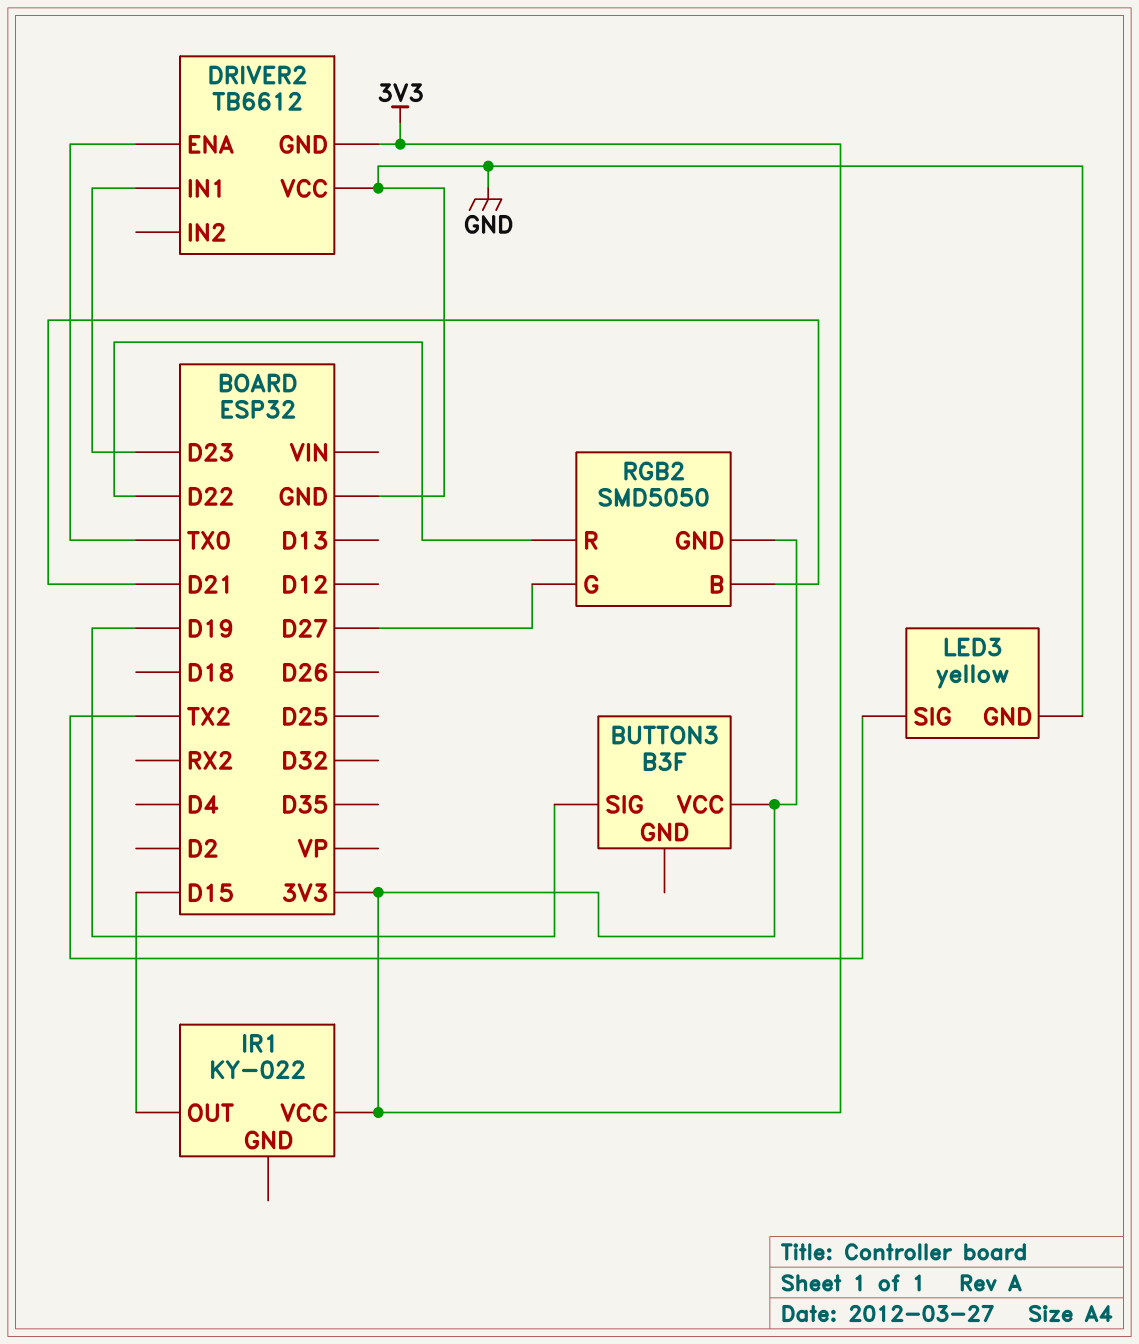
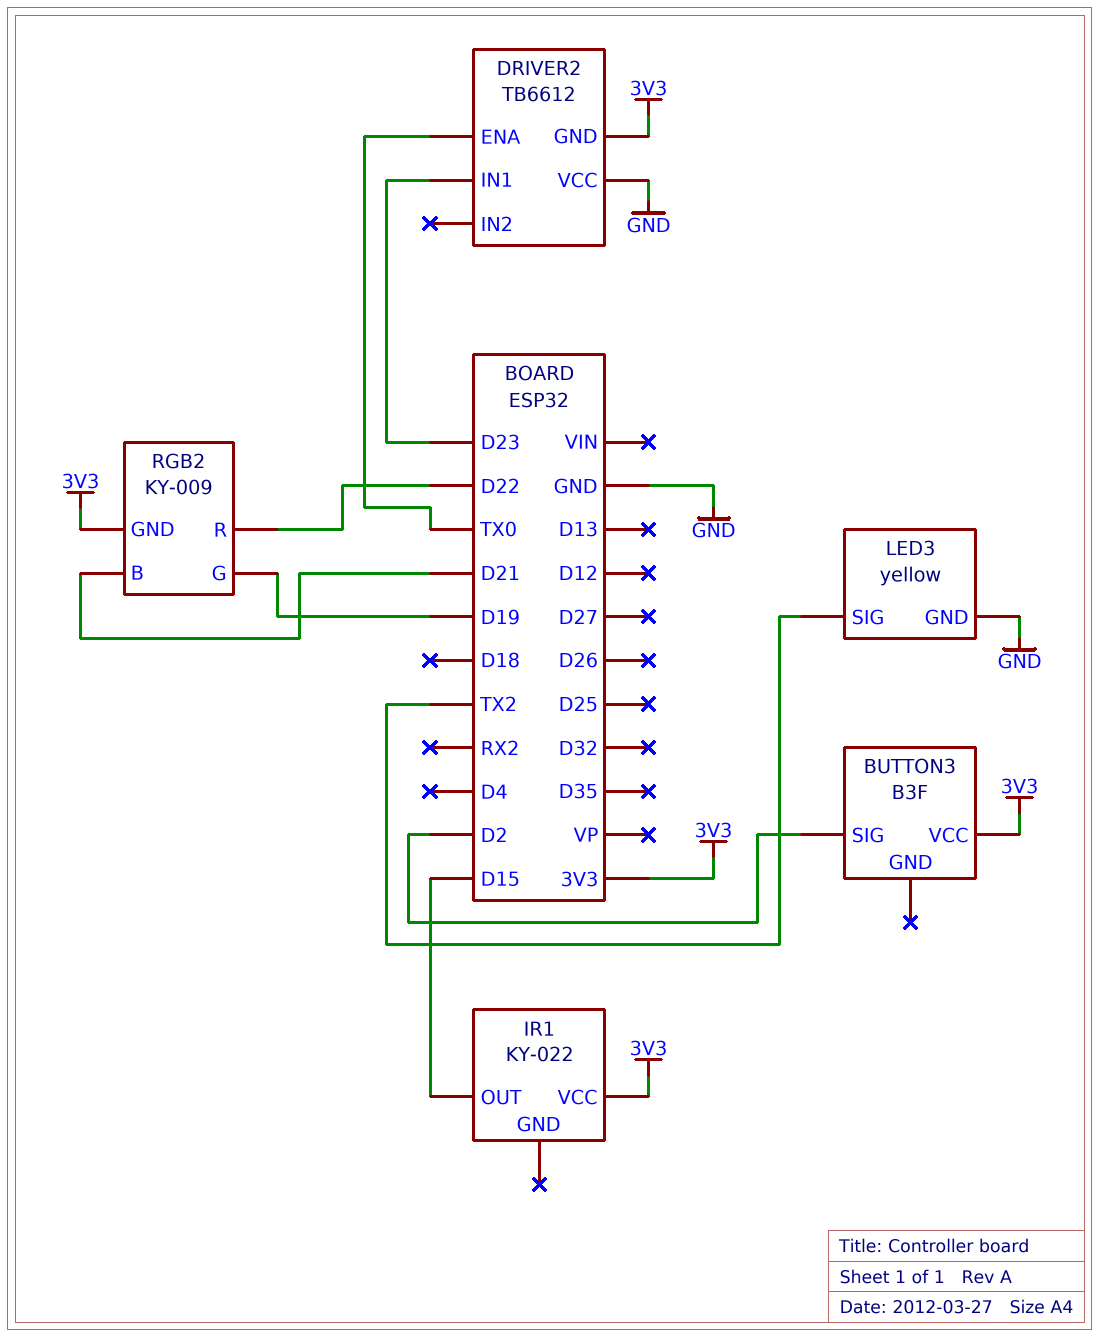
BUTTON3 pin SIG: D19 -> D2
RGB2: SMD5050 -> KY-009
RGB2 pin G: D27 -> D19

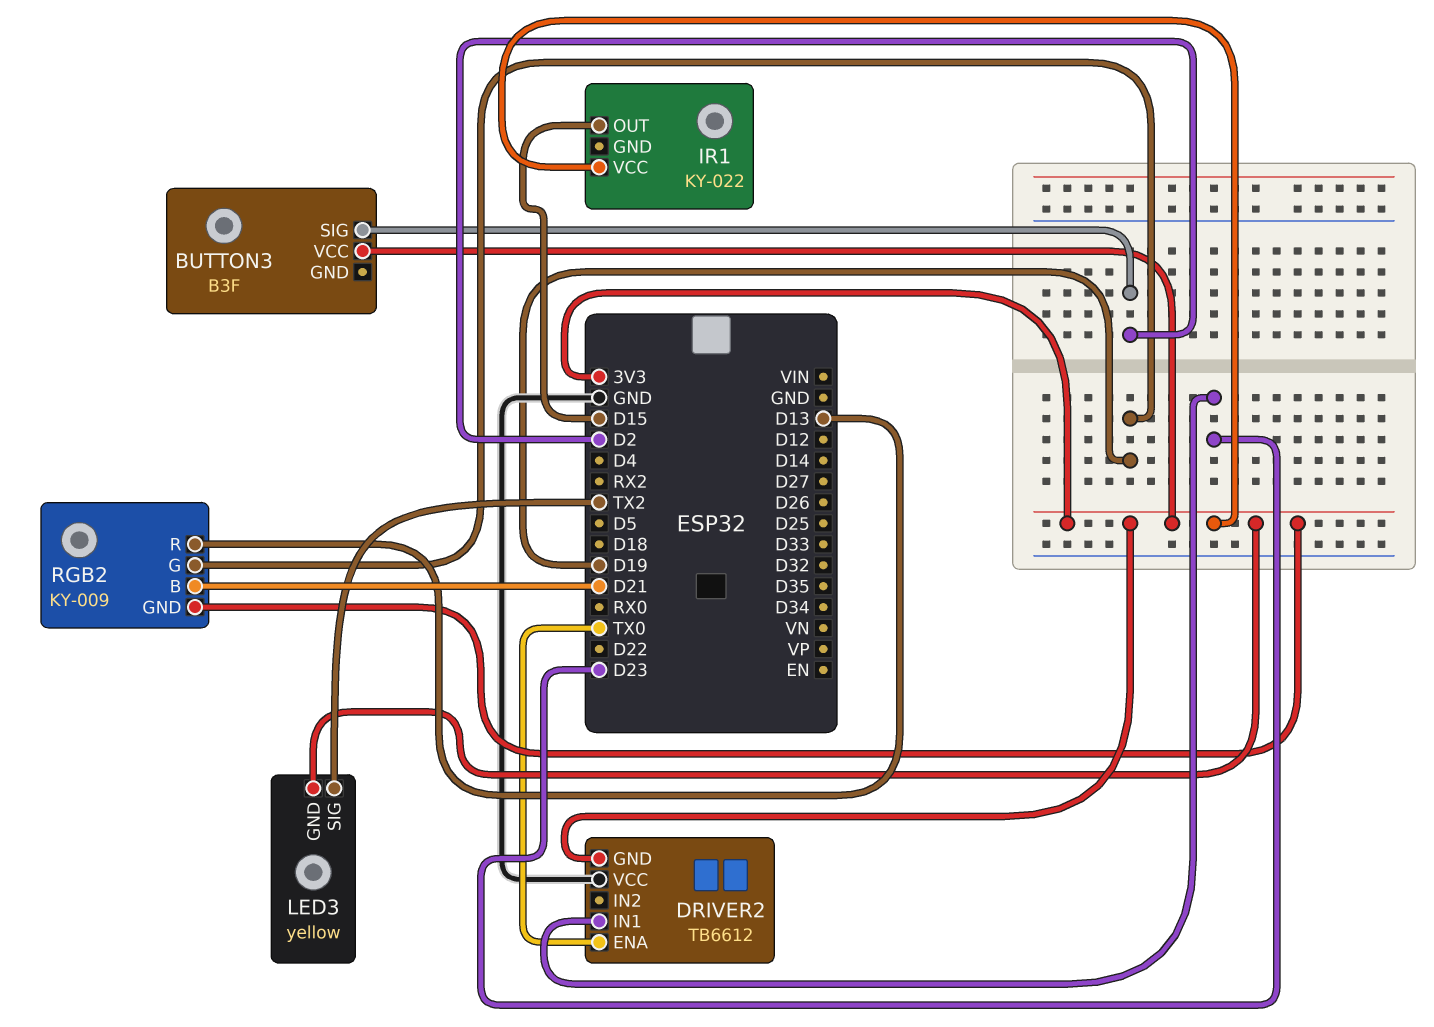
LED3 pin GND: GND -> 3V3
RGB2 pin R: D22 -> D13

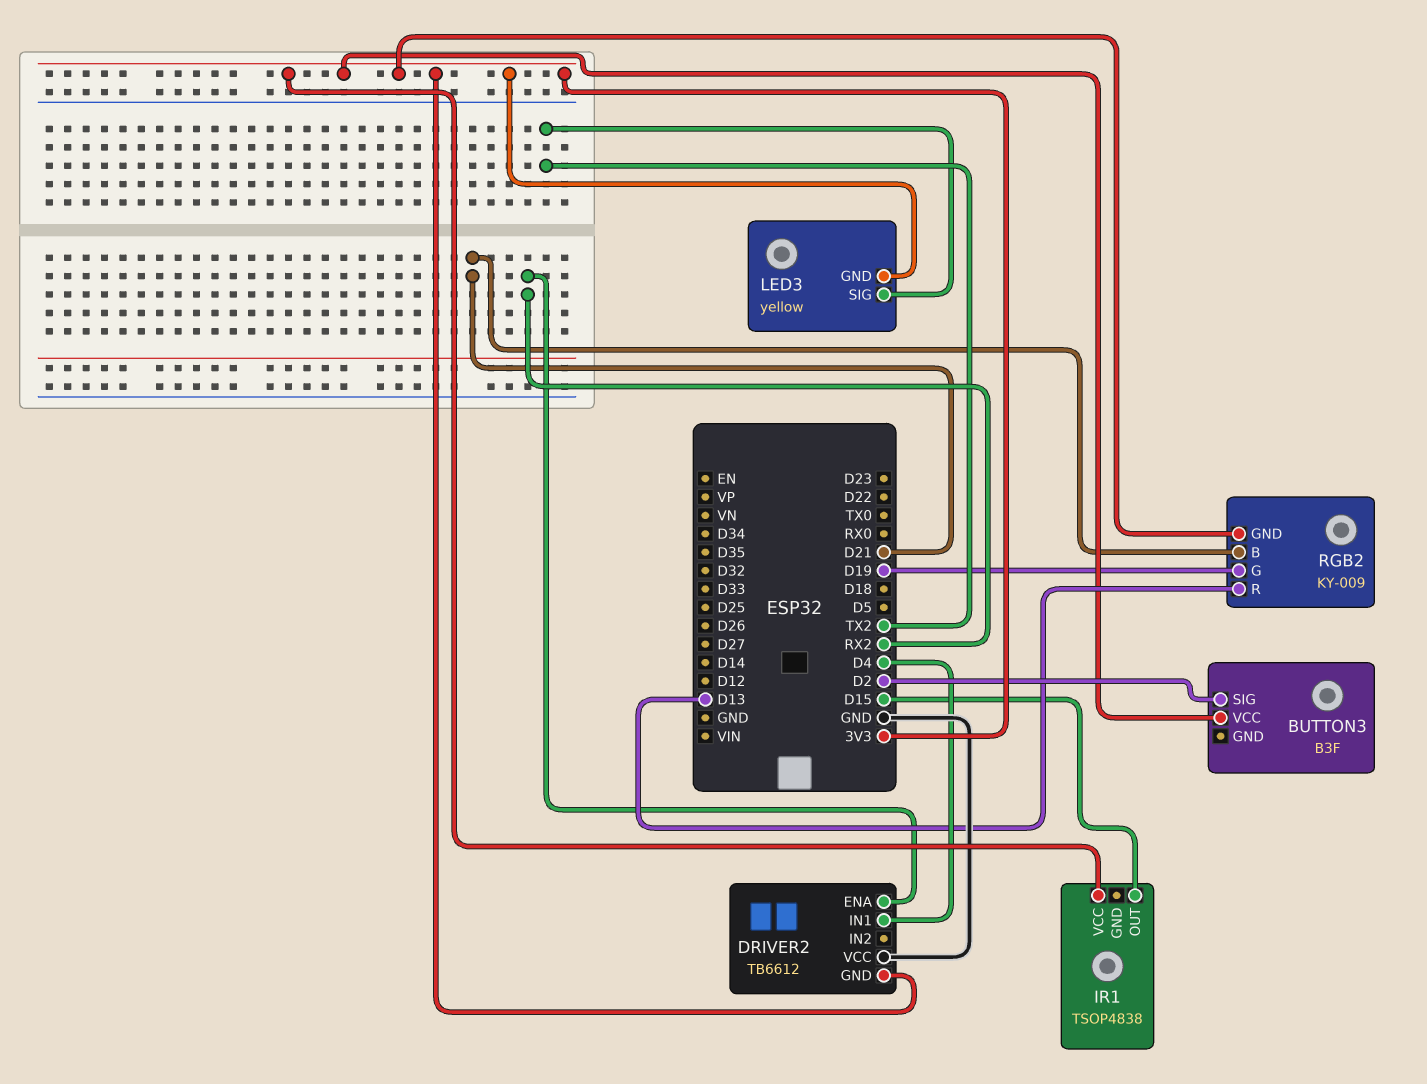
DRIVER2 pin ENA: TX0 -> RX2
DRIVER2 pin IN1: D23 -> D4
IR1: KY-022 -> TSOP4838

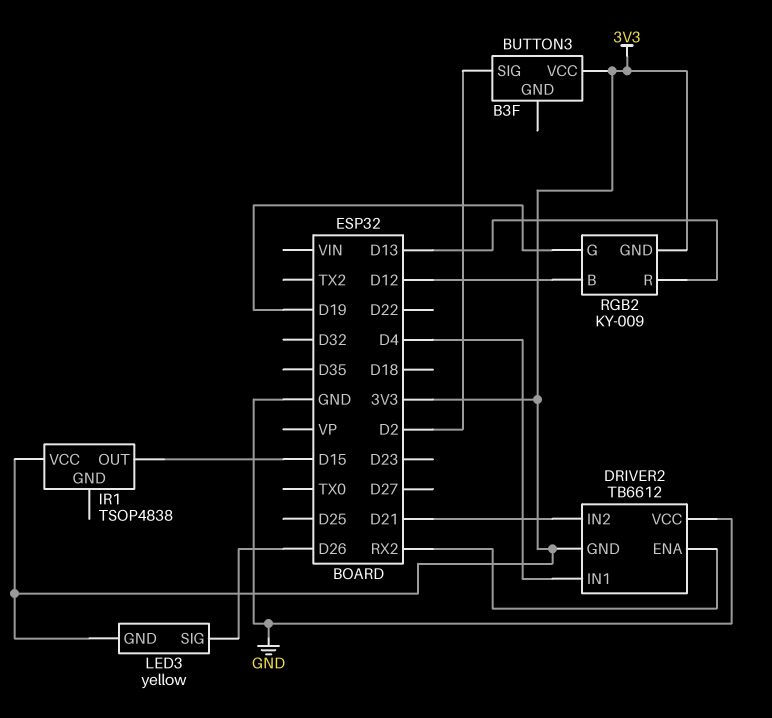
DRIVER2 pin IN2: none -> D21
LED3 pin SIG: TX2 -> D26
RGB2 pin B: D21 -> D12

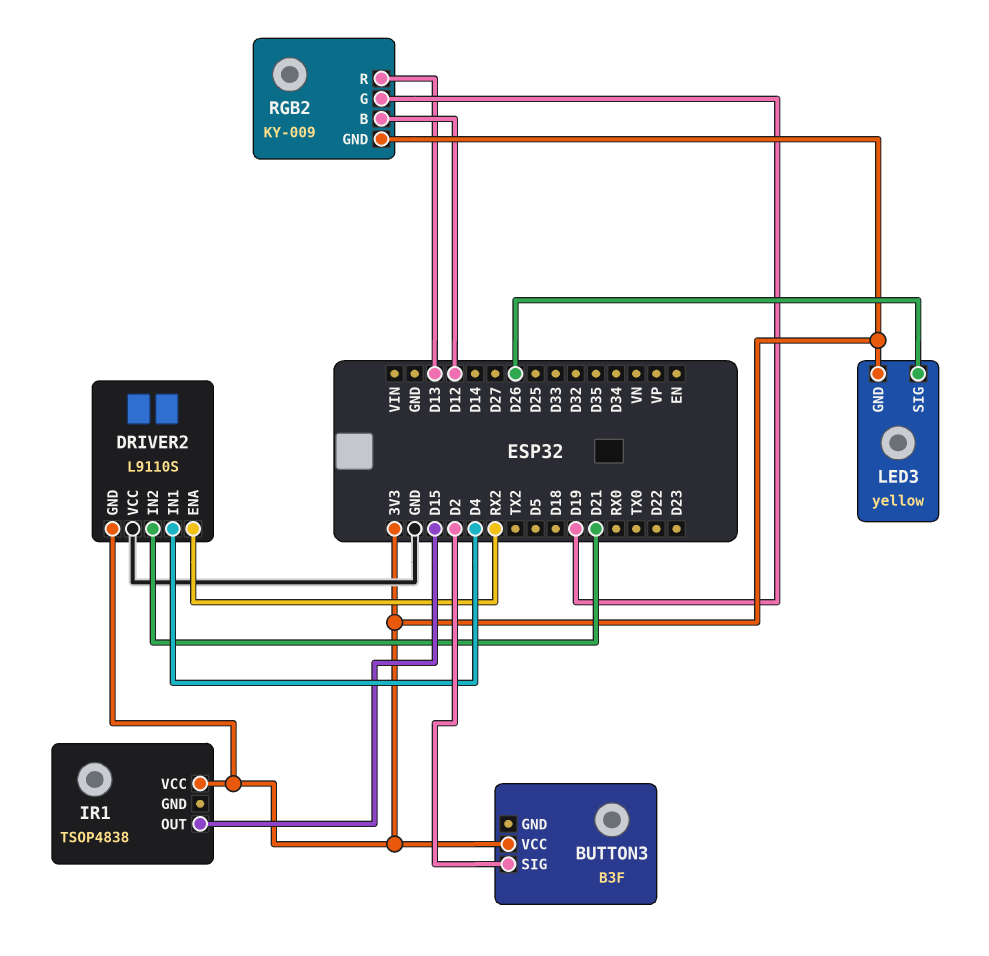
DRIVER2: TB6612 -> L9110S

